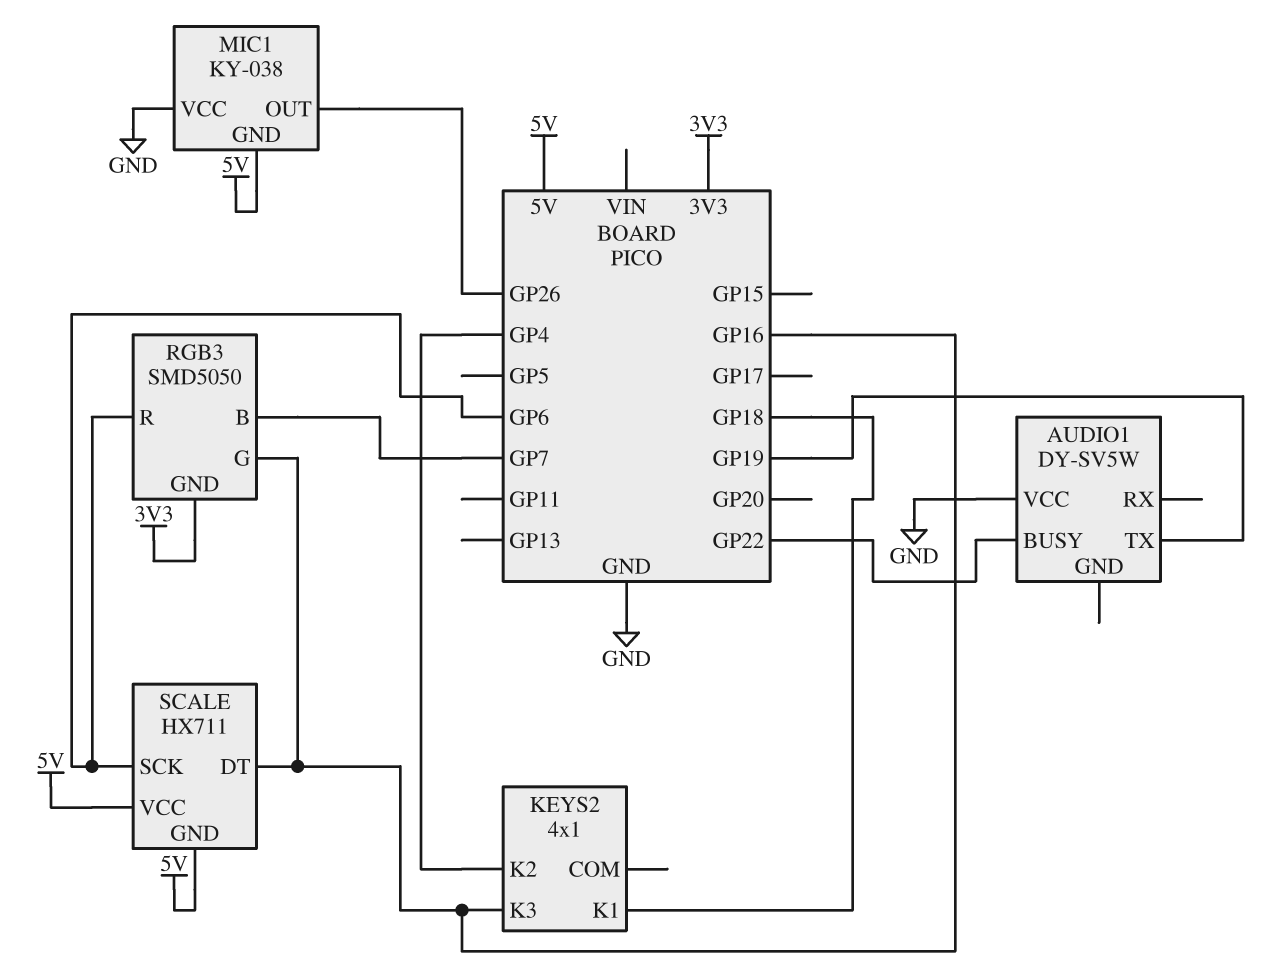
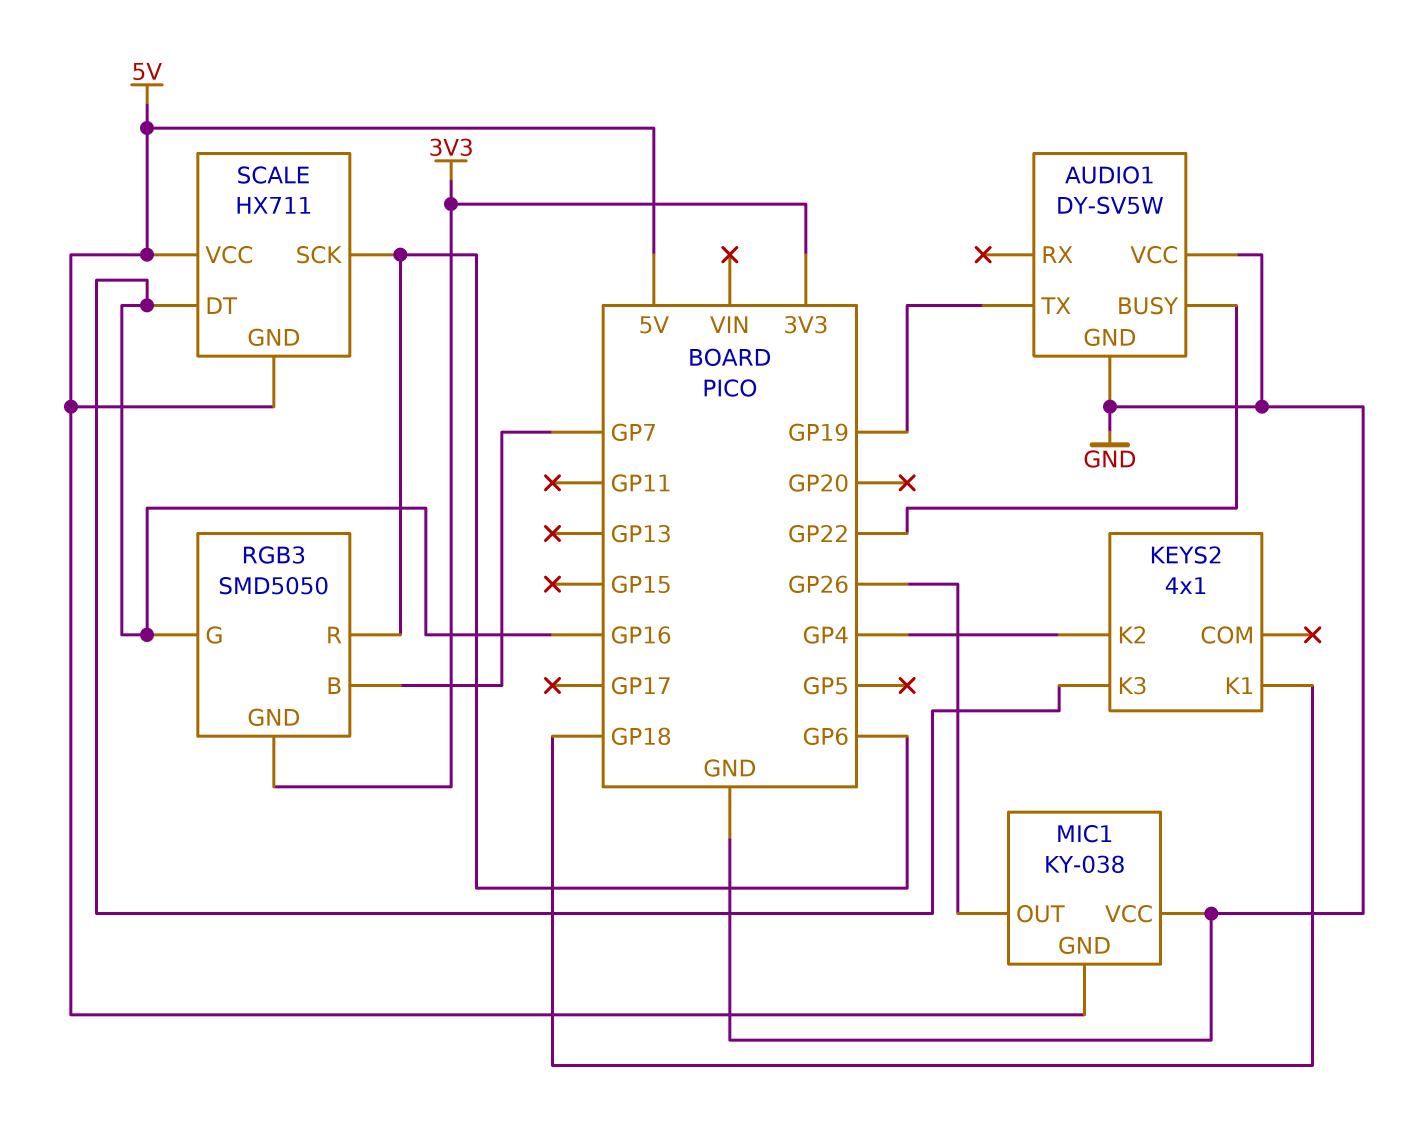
AUDIO1 pin GND: none -> GND

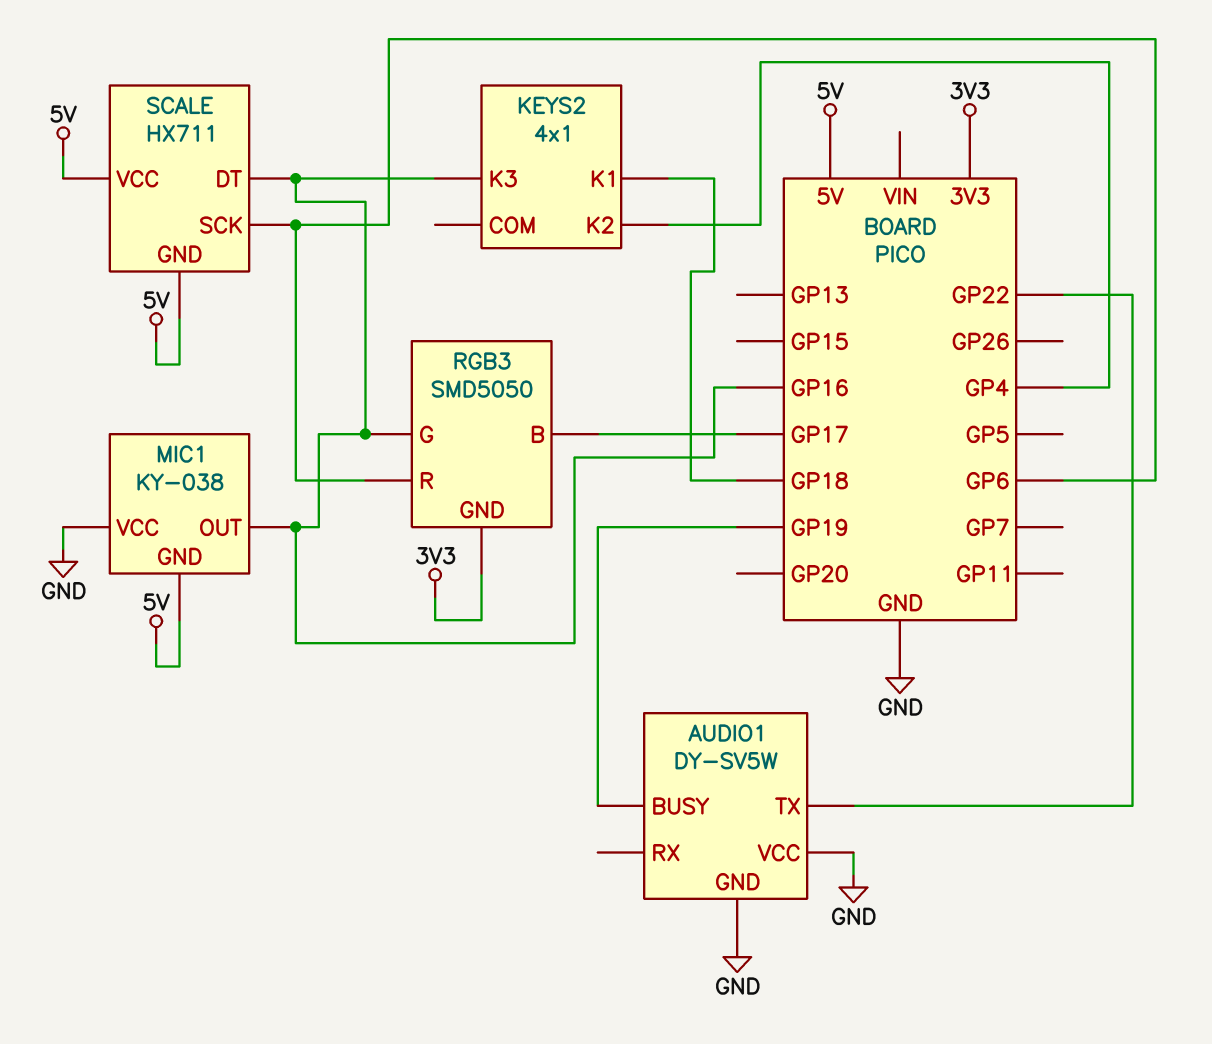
AUDIO1 pin BUSY: GP22 -> GP19
AUDIO1 pin TX: GP19 -> GP22
MIC1 pin OUT: GP26 -> GP16
RGB3 pin B: GP7 -> GP17

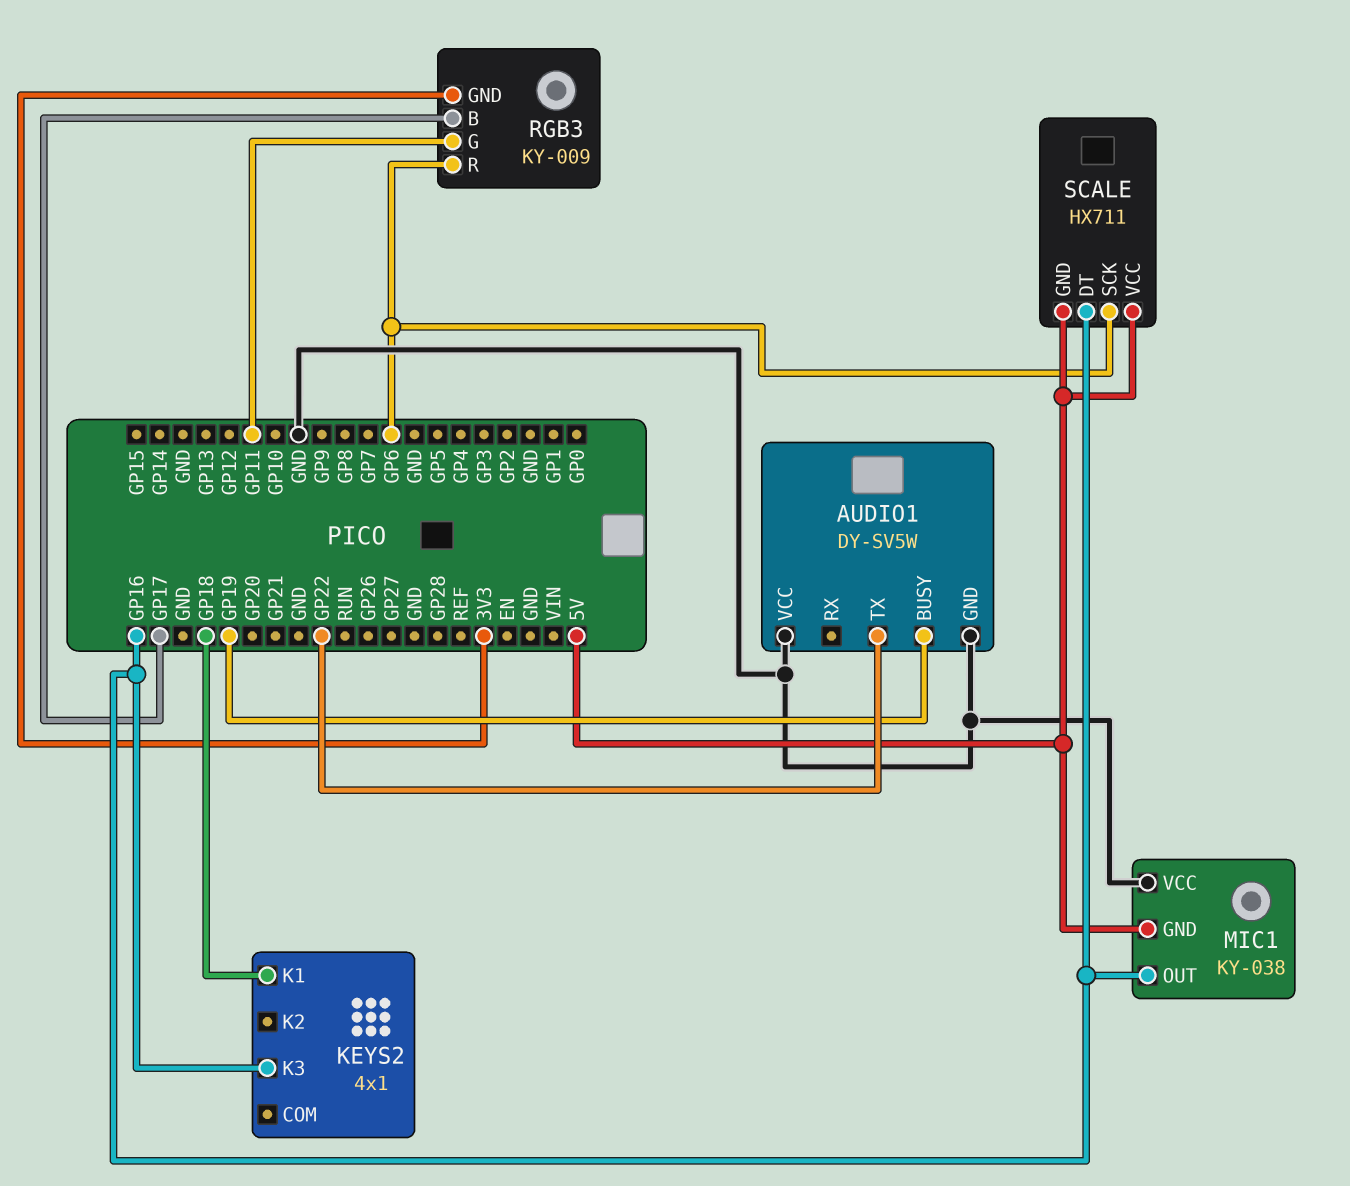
KEYS2 pin K2: GP4 -> none
RGB3: SMD5050 -> KY-009
RGB3 pin G: GP16 -> GP11

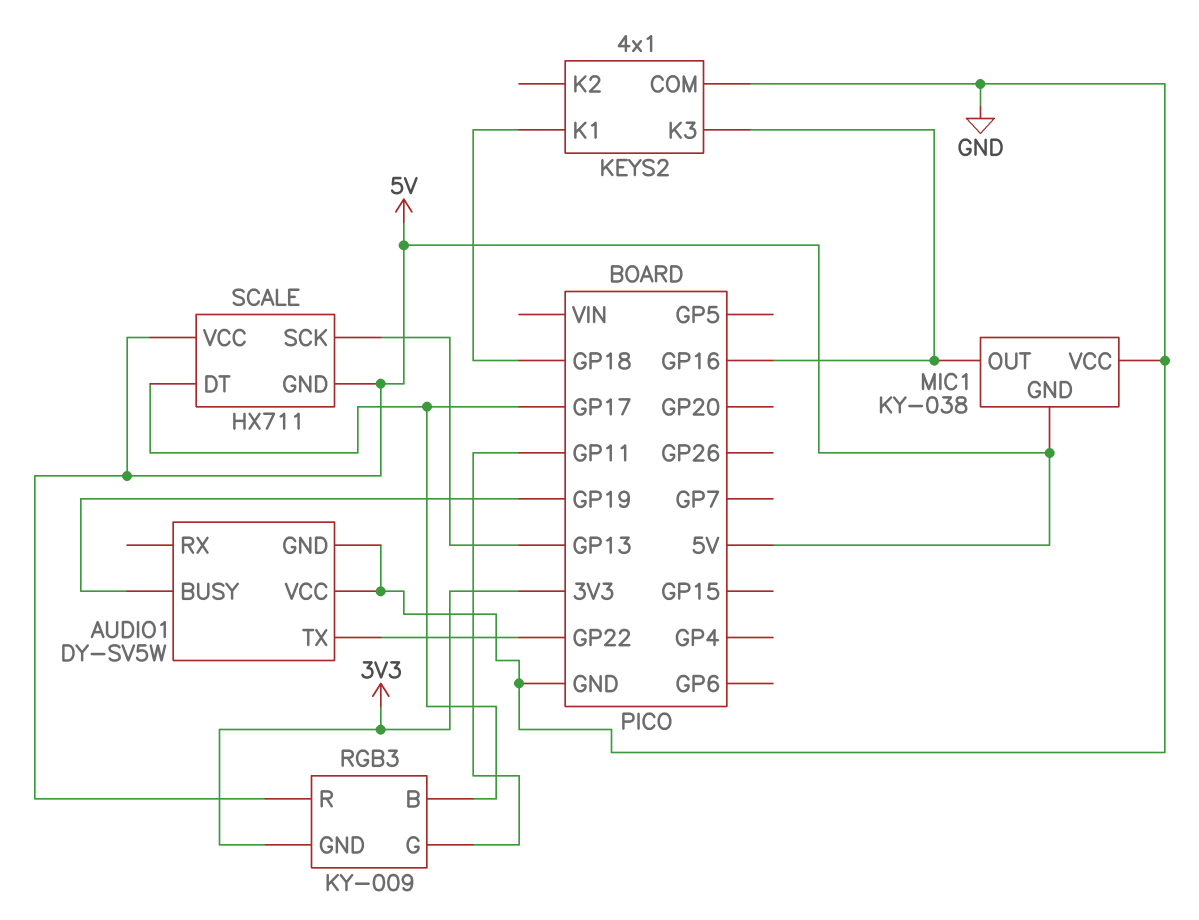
KEYS2 pin COM: none -> GND
RGB3 pin R: GP6 -> 5V
SCALE pin DT: GP16 -> GP17
SCALE pin SCK: GP6 -> GP13

